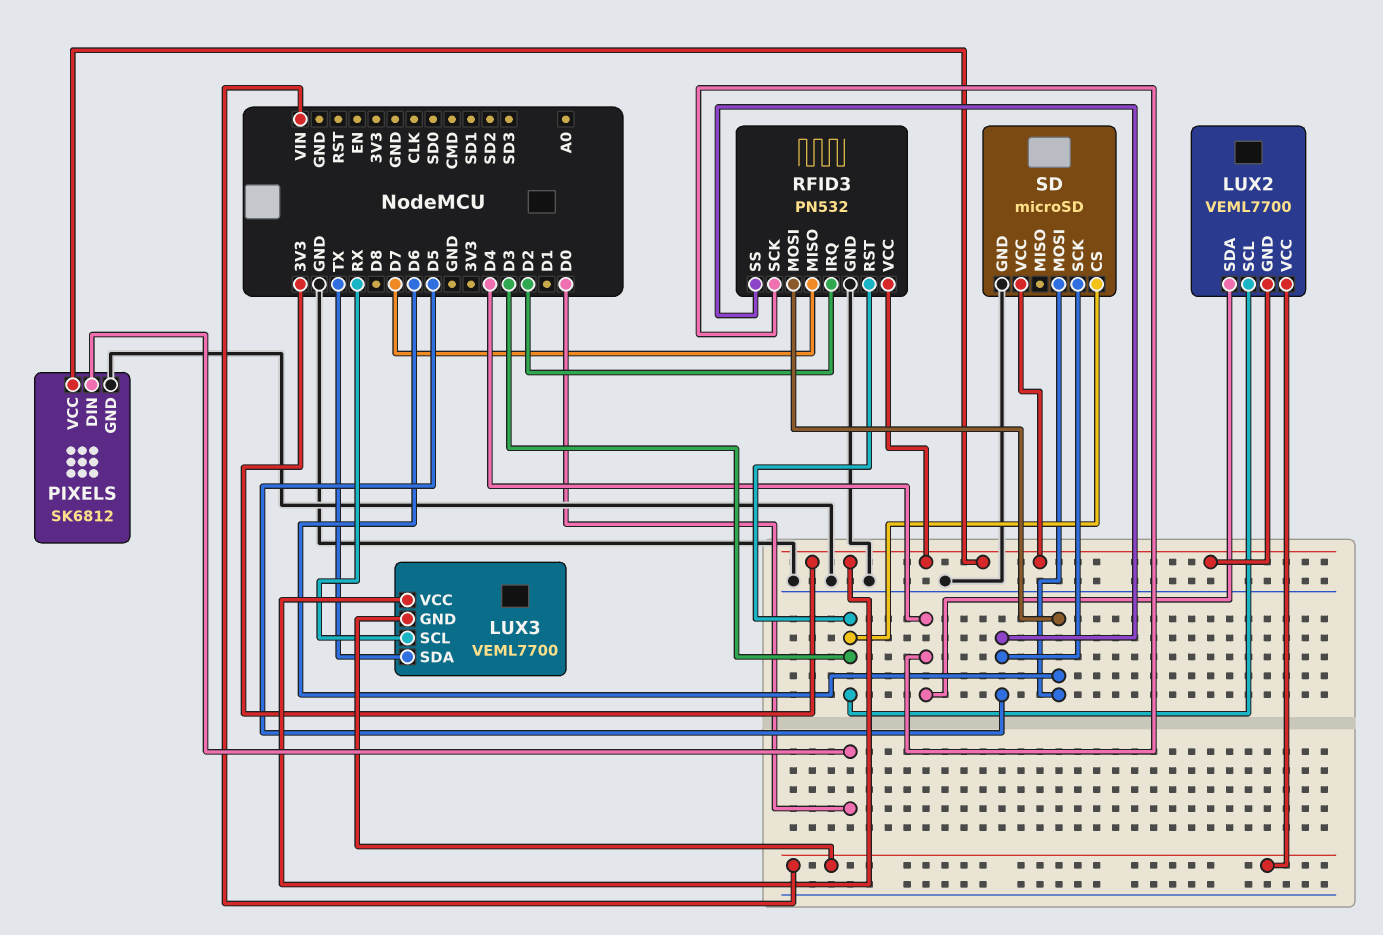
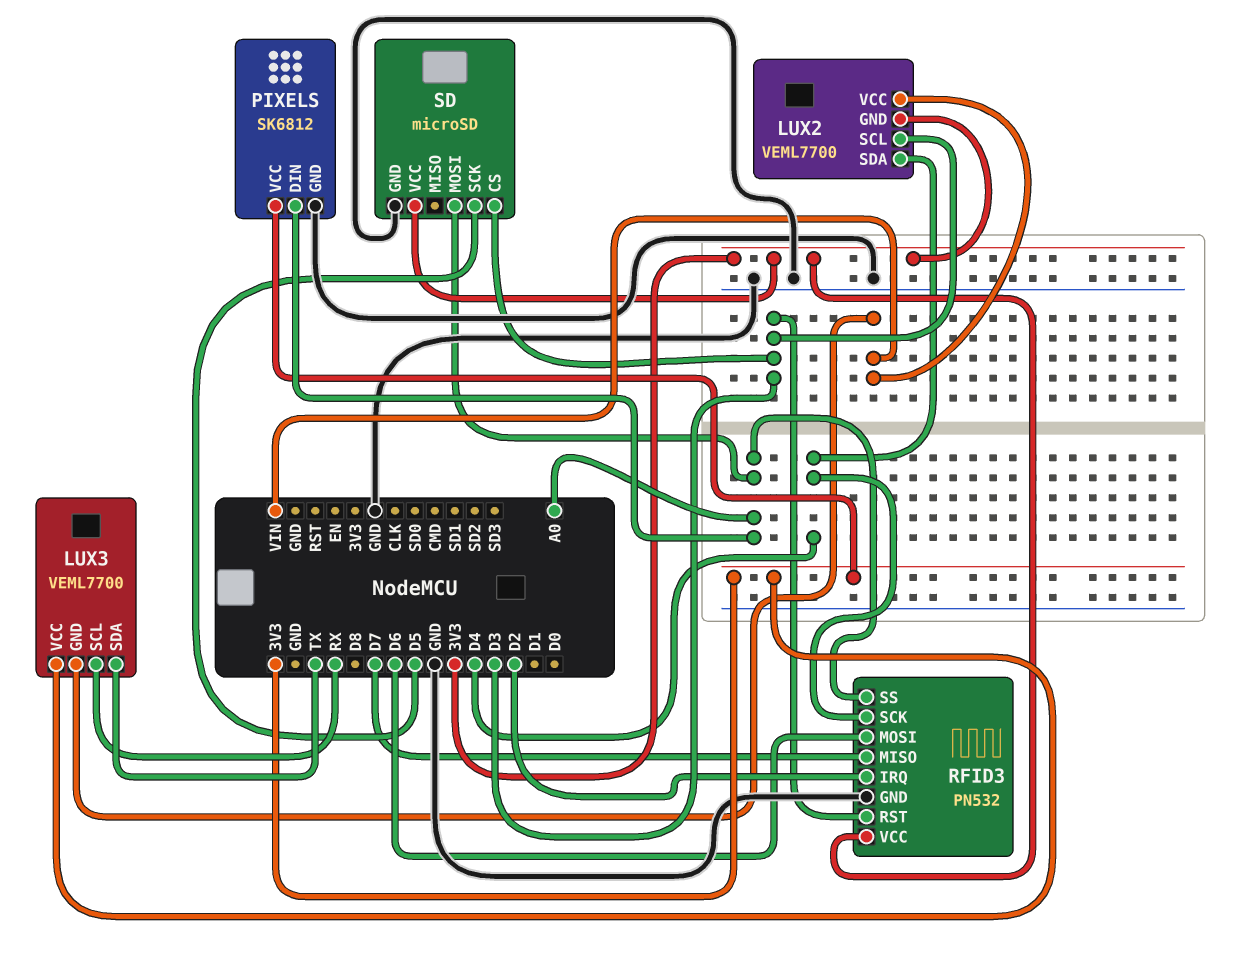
PIXELS pin DIN: D0 -> A0
RFID3 pin SS: D5 -> A0
SD pin MOSI: D6 -> A0

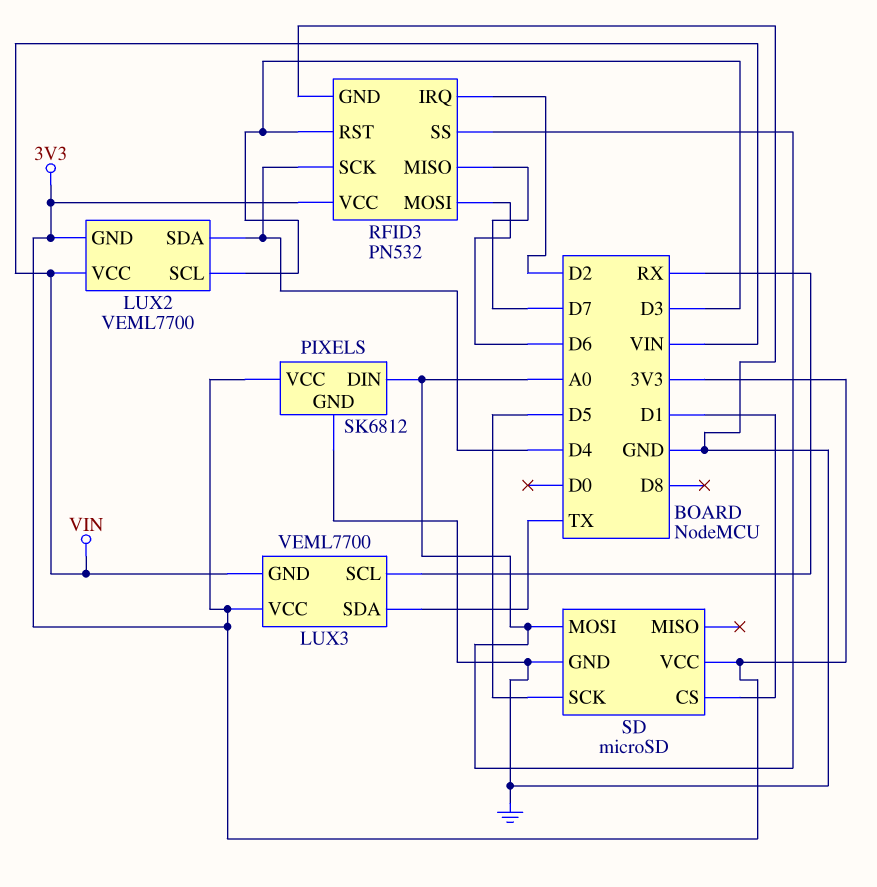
SD pin CS: D3 -> D1

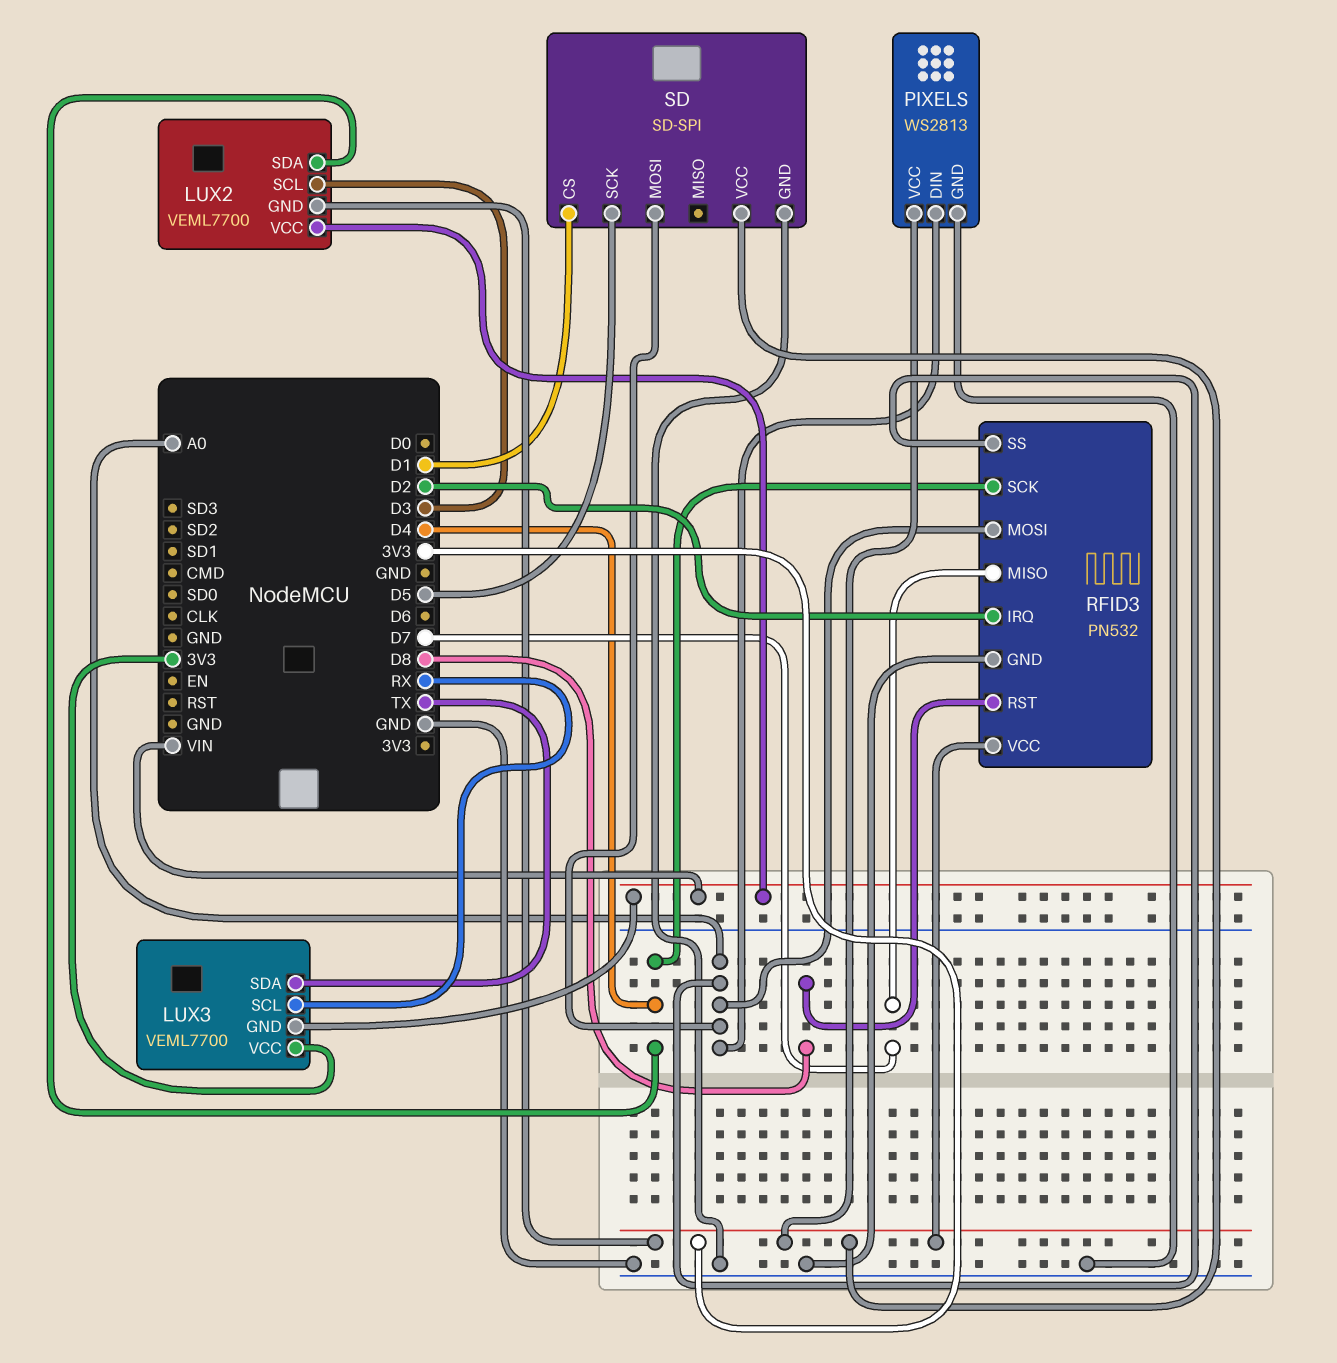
PIXELS: SK6812 -> WS2813
RFID3 pin MOSI: D6 -> A0
RFID3 pin RST: D3 -> D8
SD: microSD -> SD-SPI

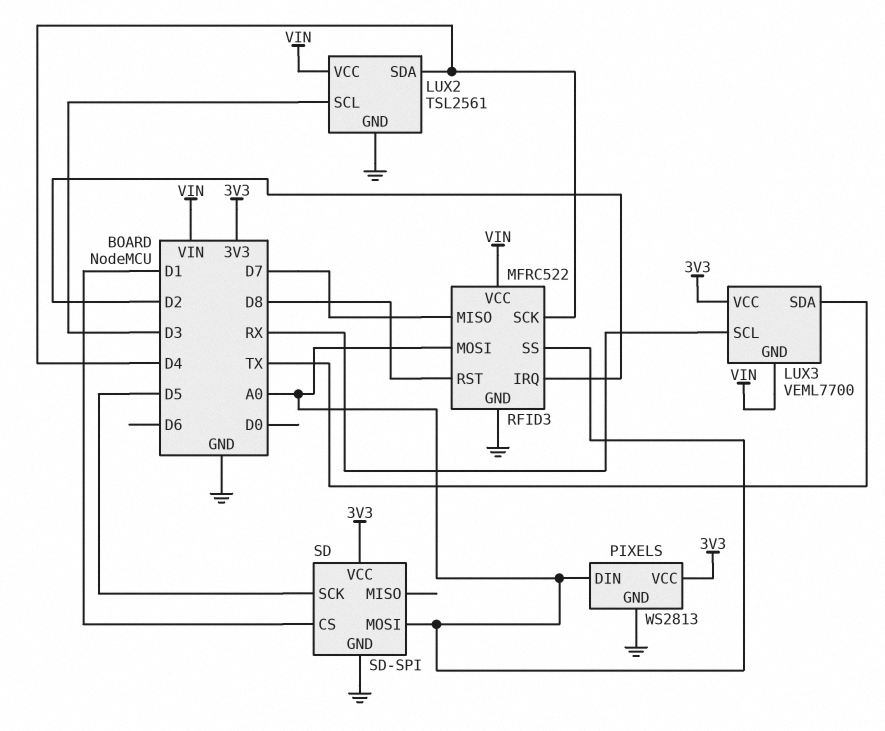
LUX2: VEML7700 -> TSL2561
LUX2 pin GND: 3V3 -> GND
RFID3: PN532 -> MFRC522
RFID3 pin VCC: 3V3 -> VIN

